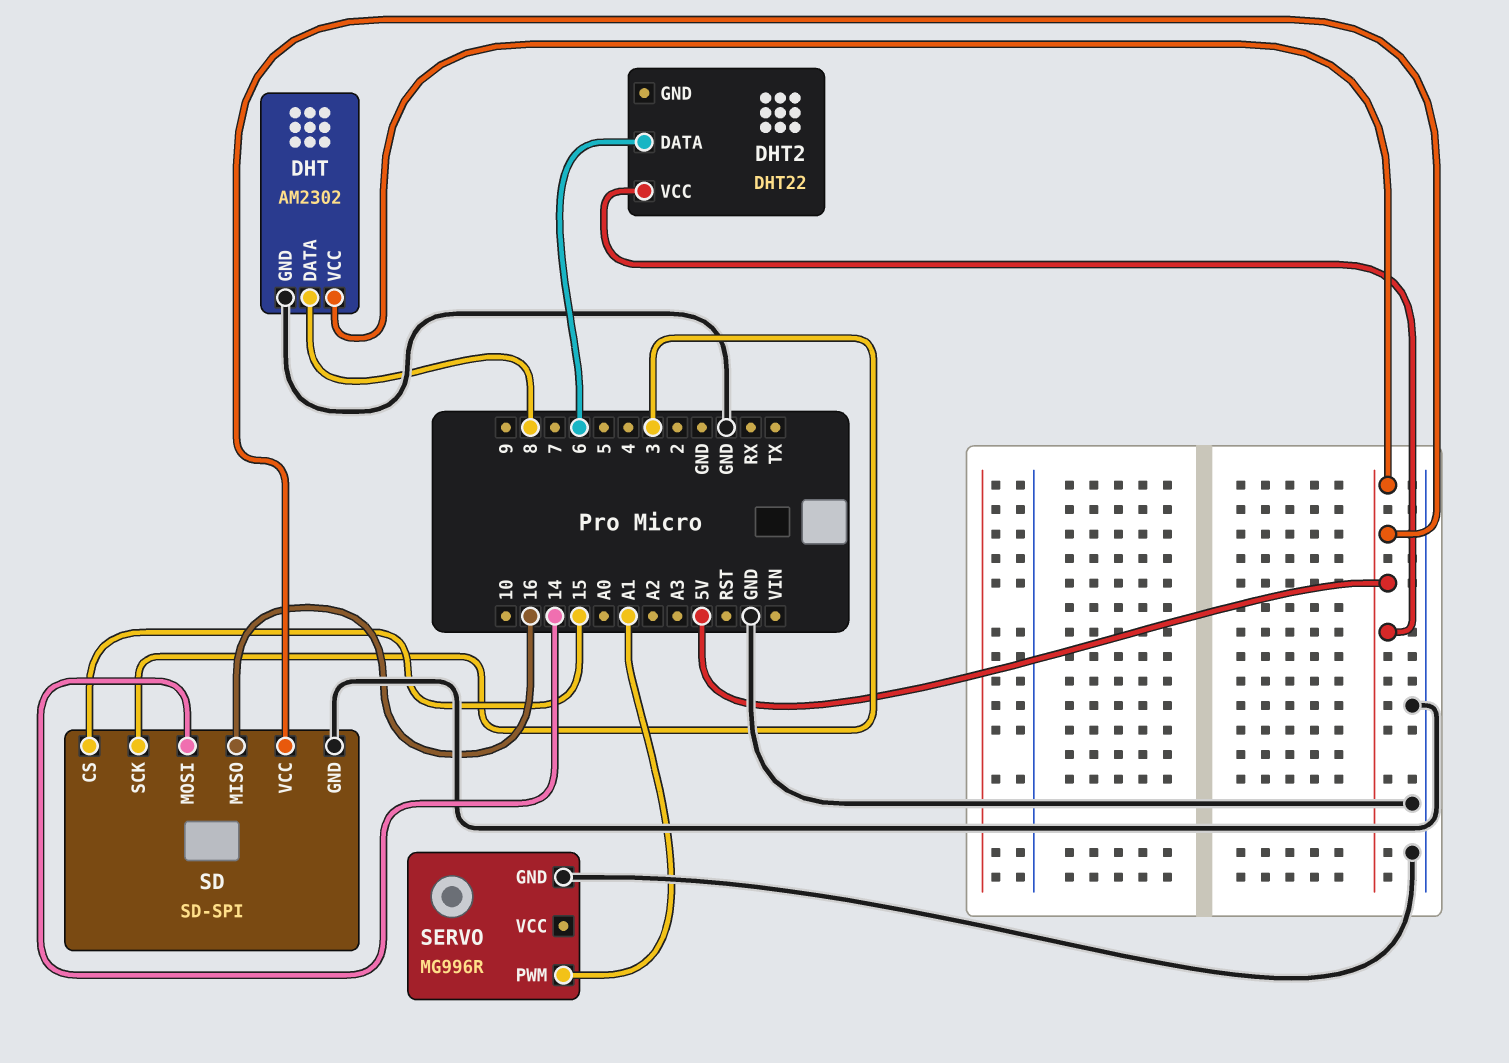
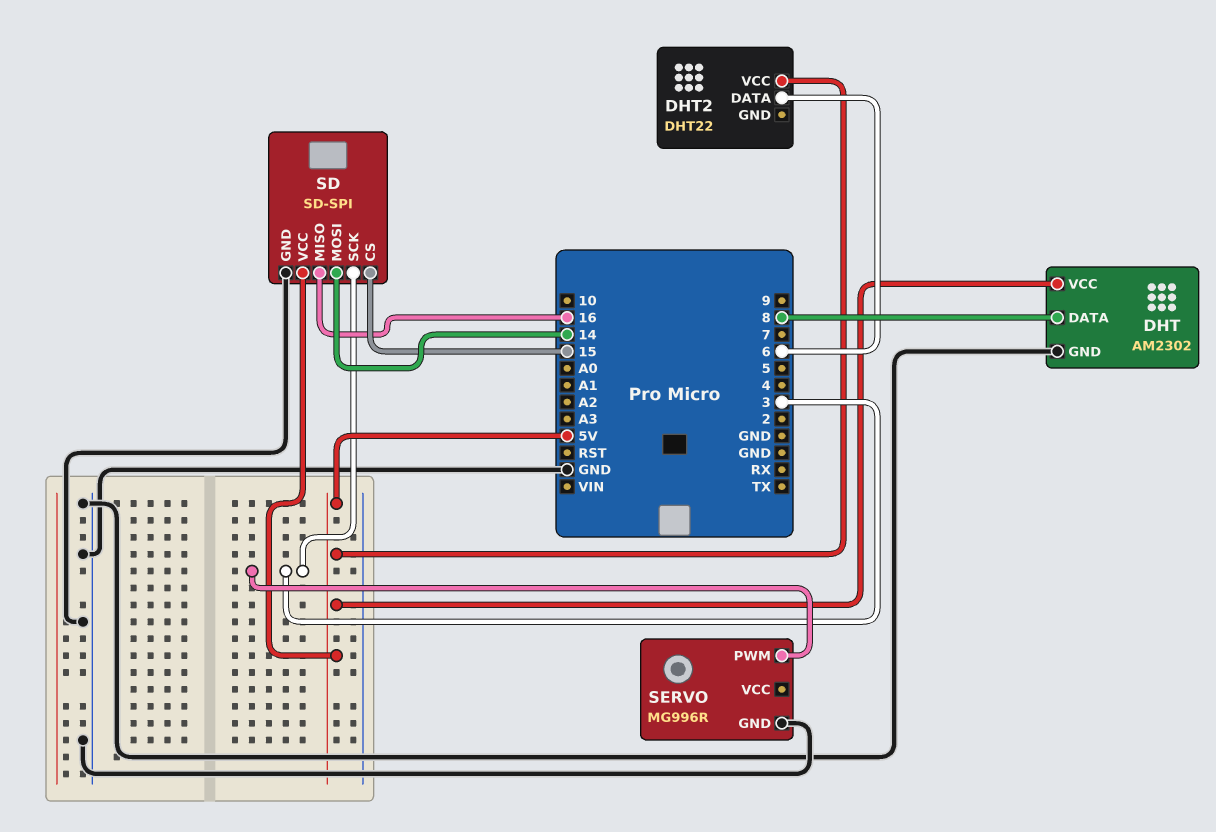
SERVO pin PWM: A1 -> 3

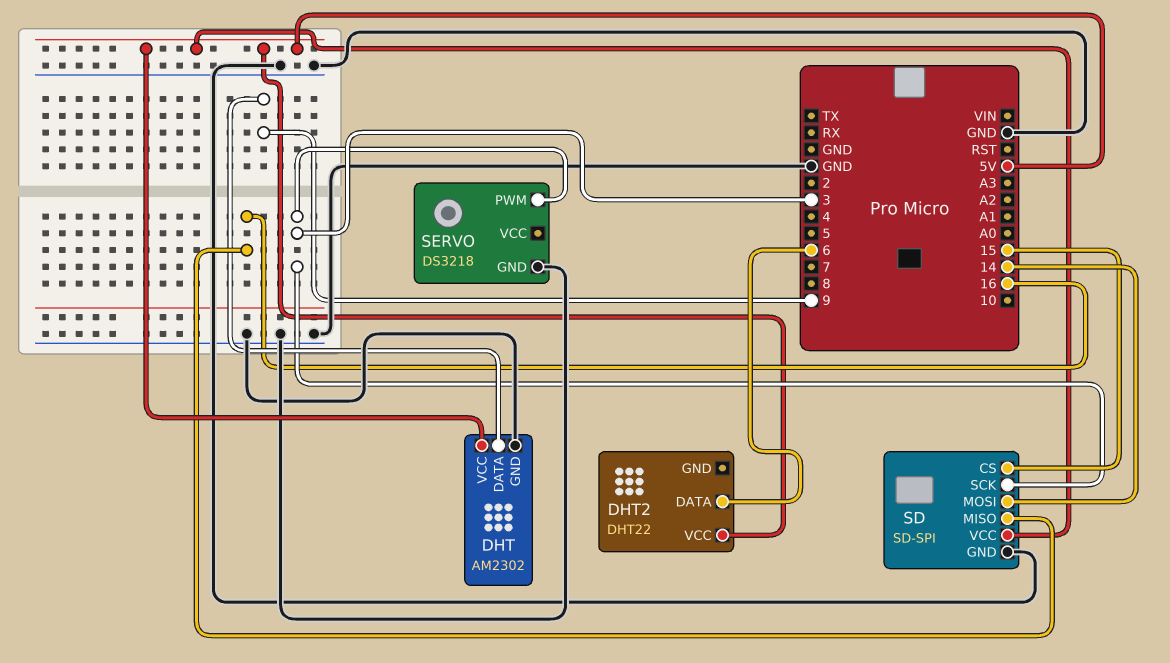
DHT pin DATA: 8 -> 9
SERVO: MG996R -> DS3218

